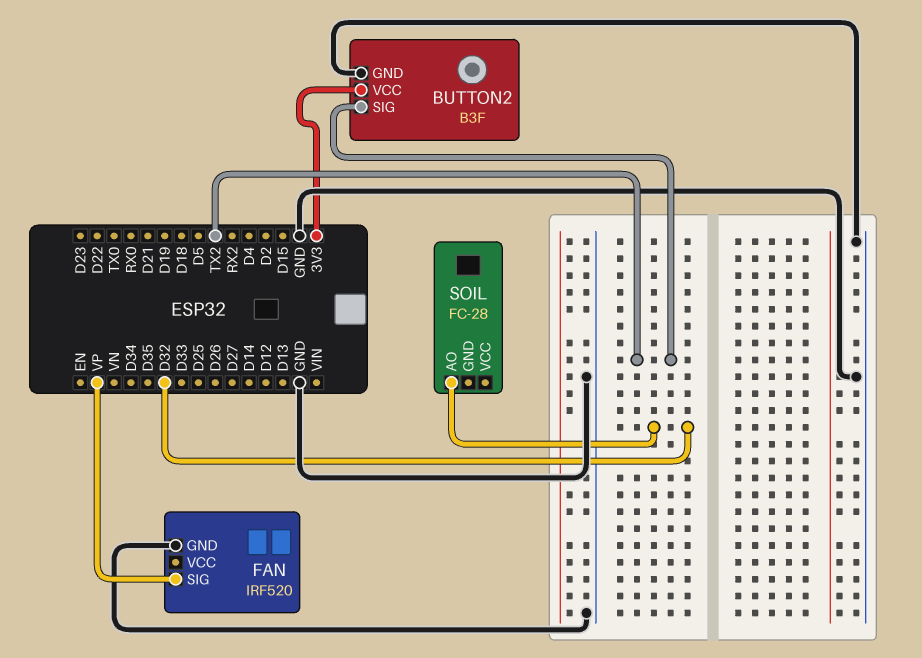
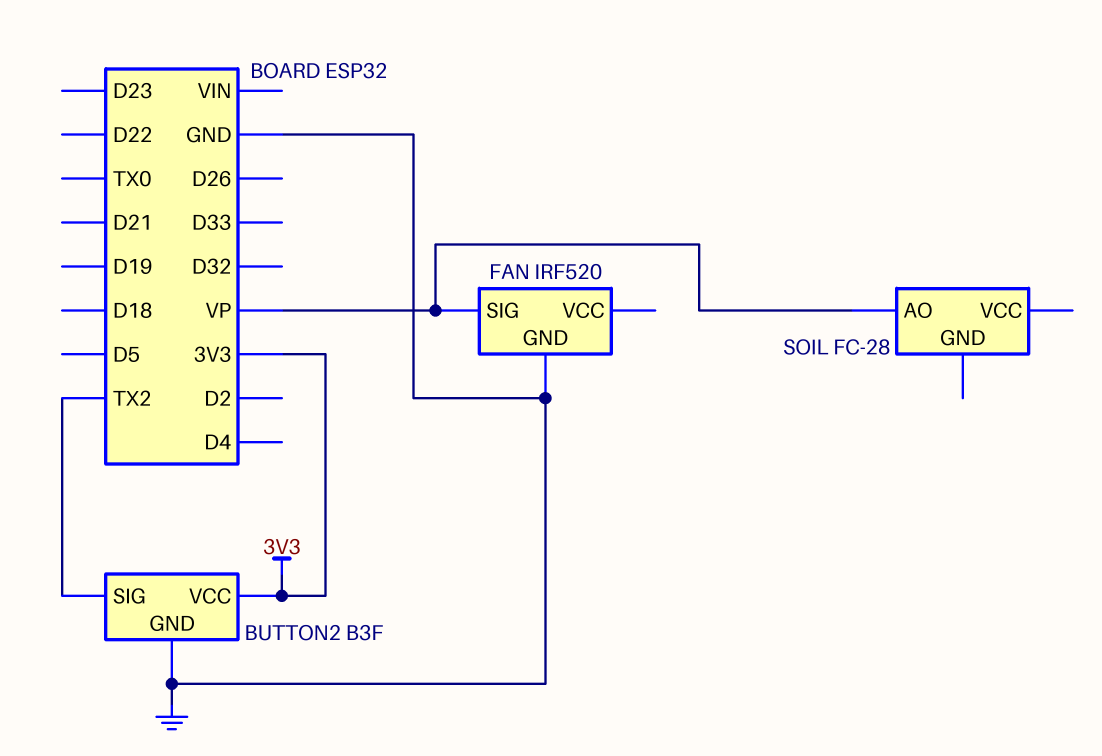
SOIL pin AO: D32 -> VP

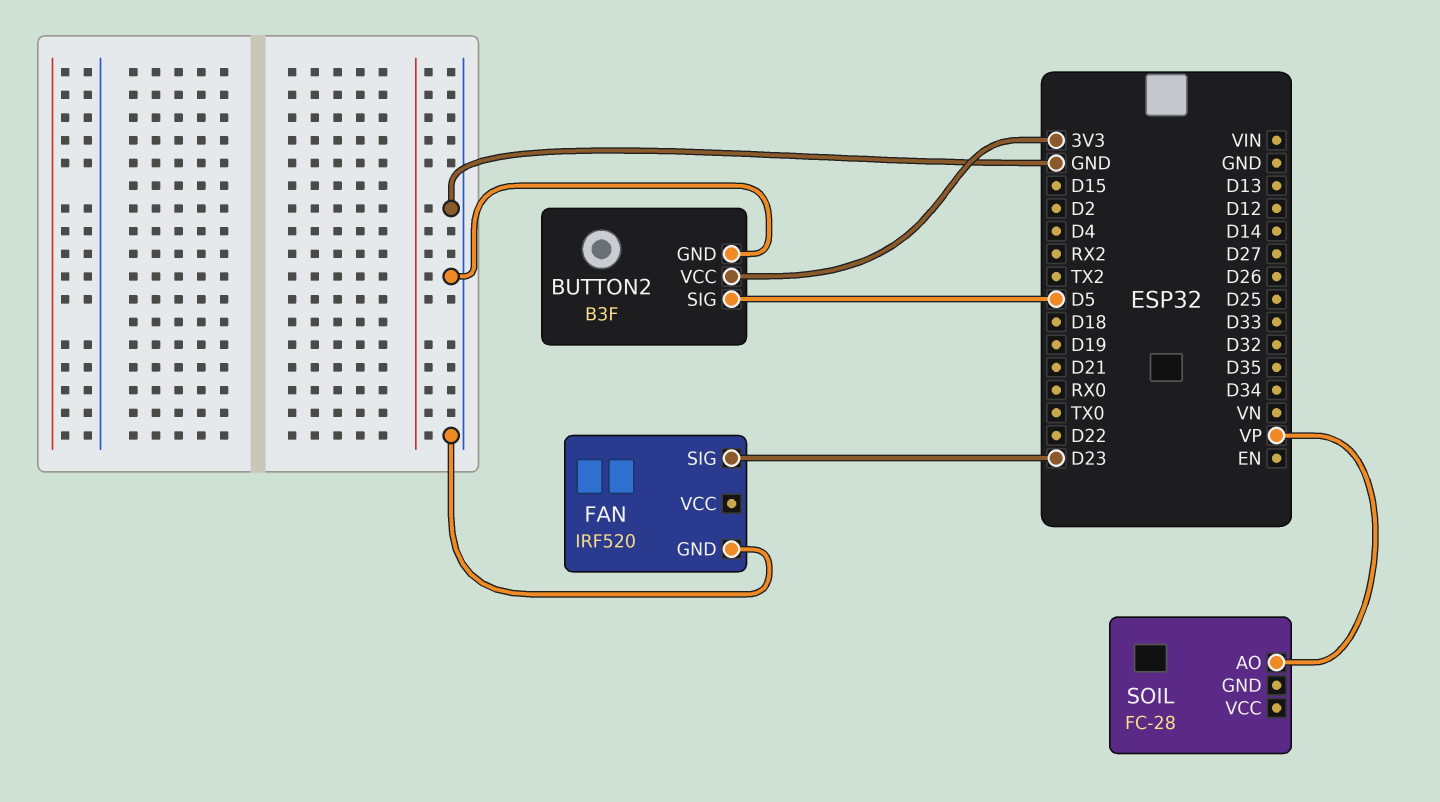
BUTTON2 pin SIG: TX2 -> D5
FAN pin SIG: VP -> D23

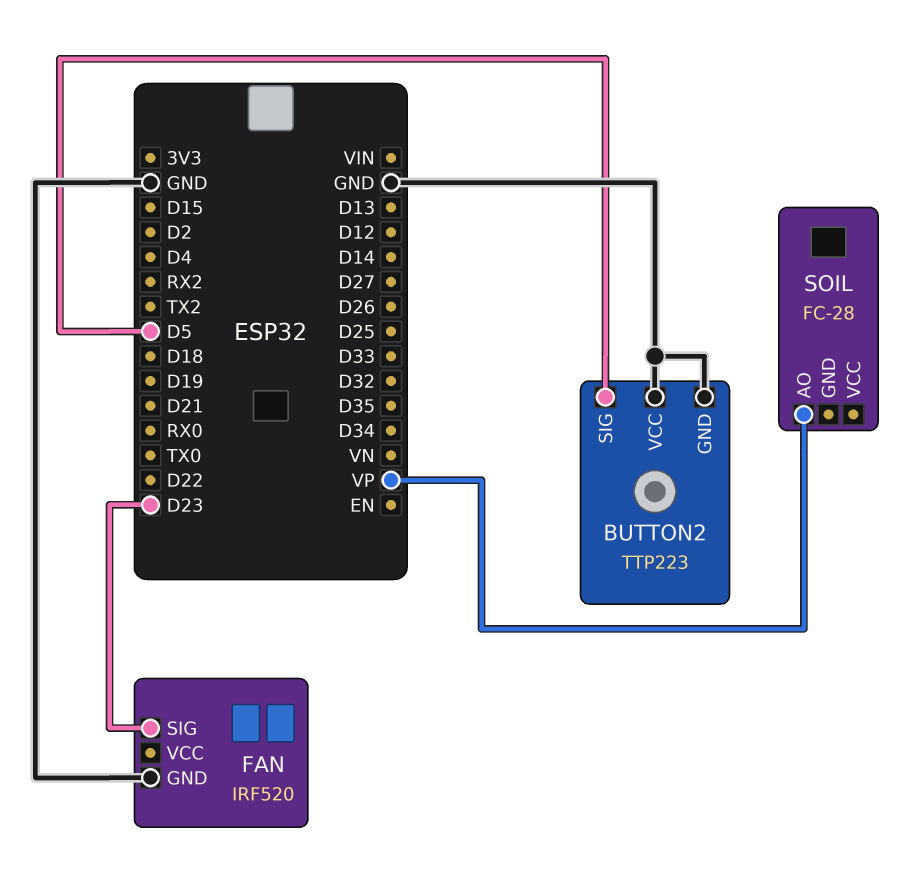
BUTTON2: B3F -> TTP223
BUTTON2 pin VCC: 3V3 -> GND

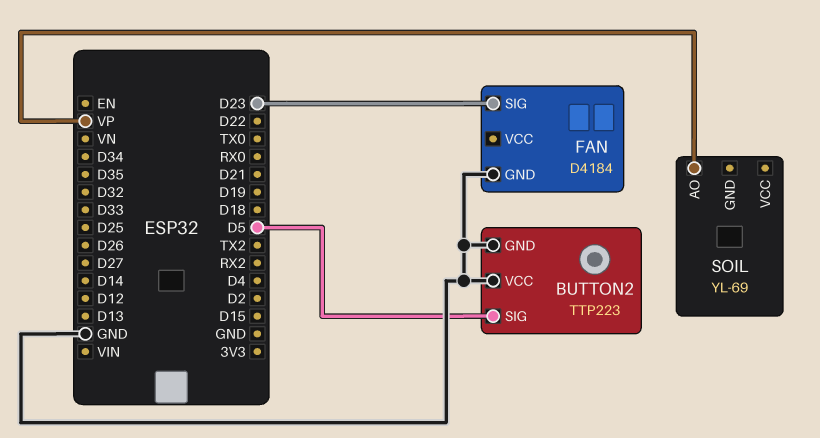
FAN: IRF520 -> D4184
SOIL: FC-28 -> YL-69

